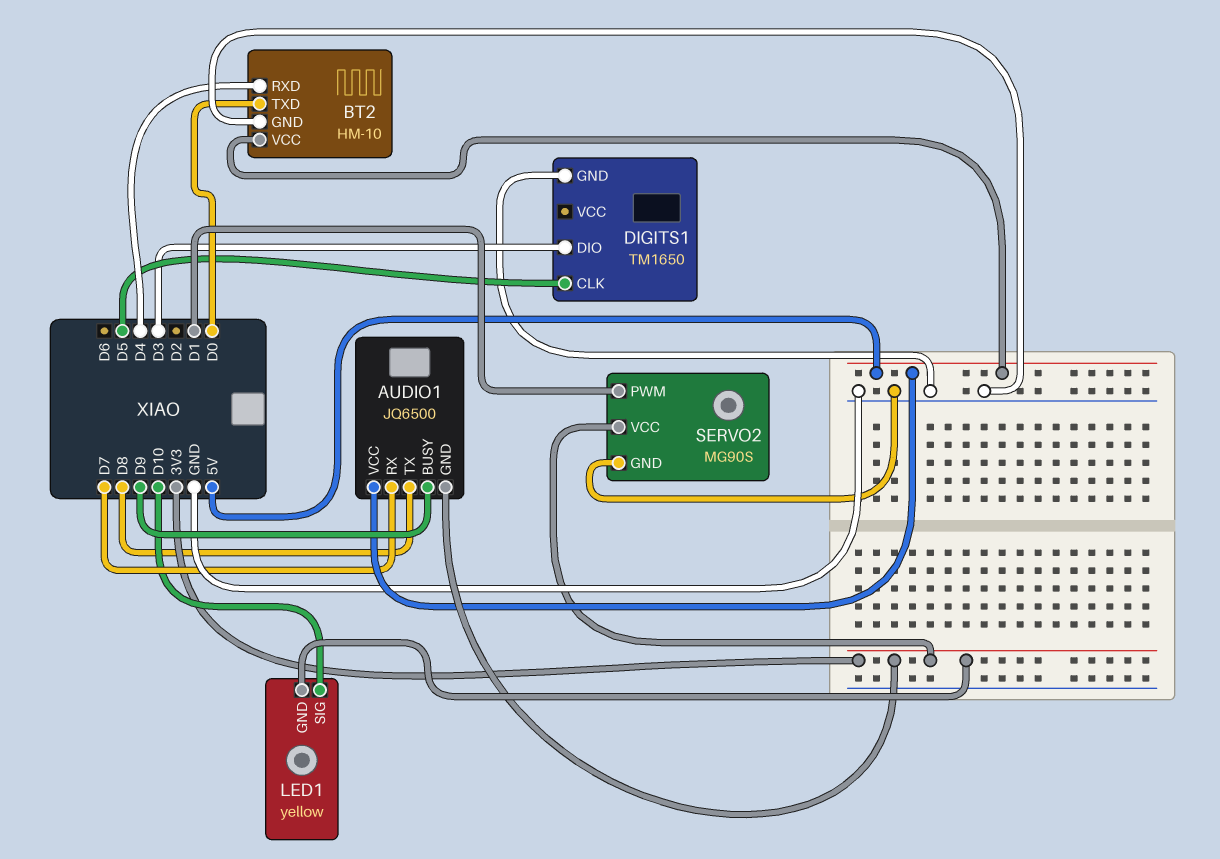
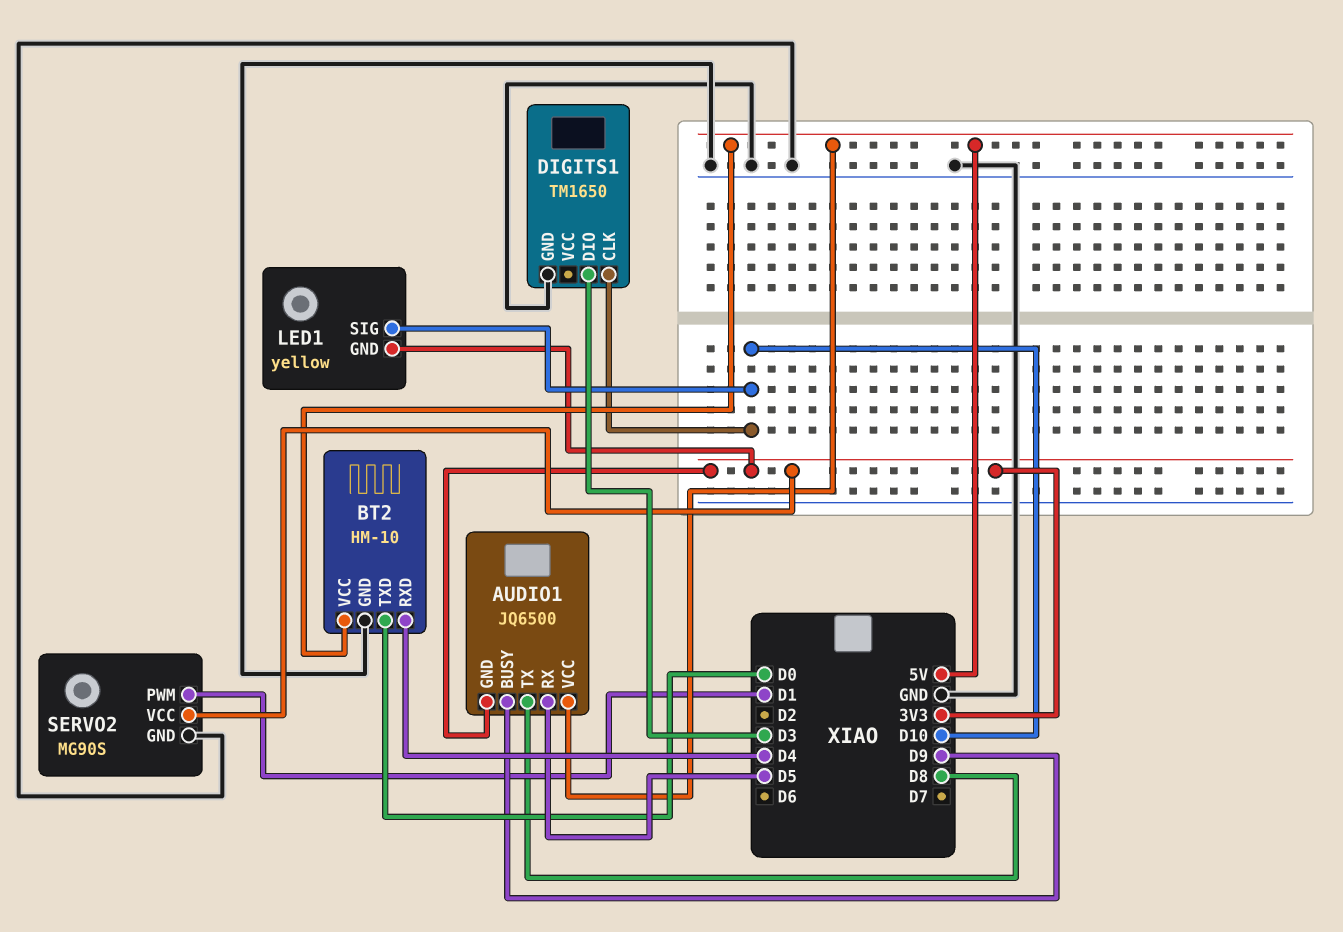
AUDIO1 pin RX: D7 -> D5
DIGITS1 pin CLK: D5 -> D10

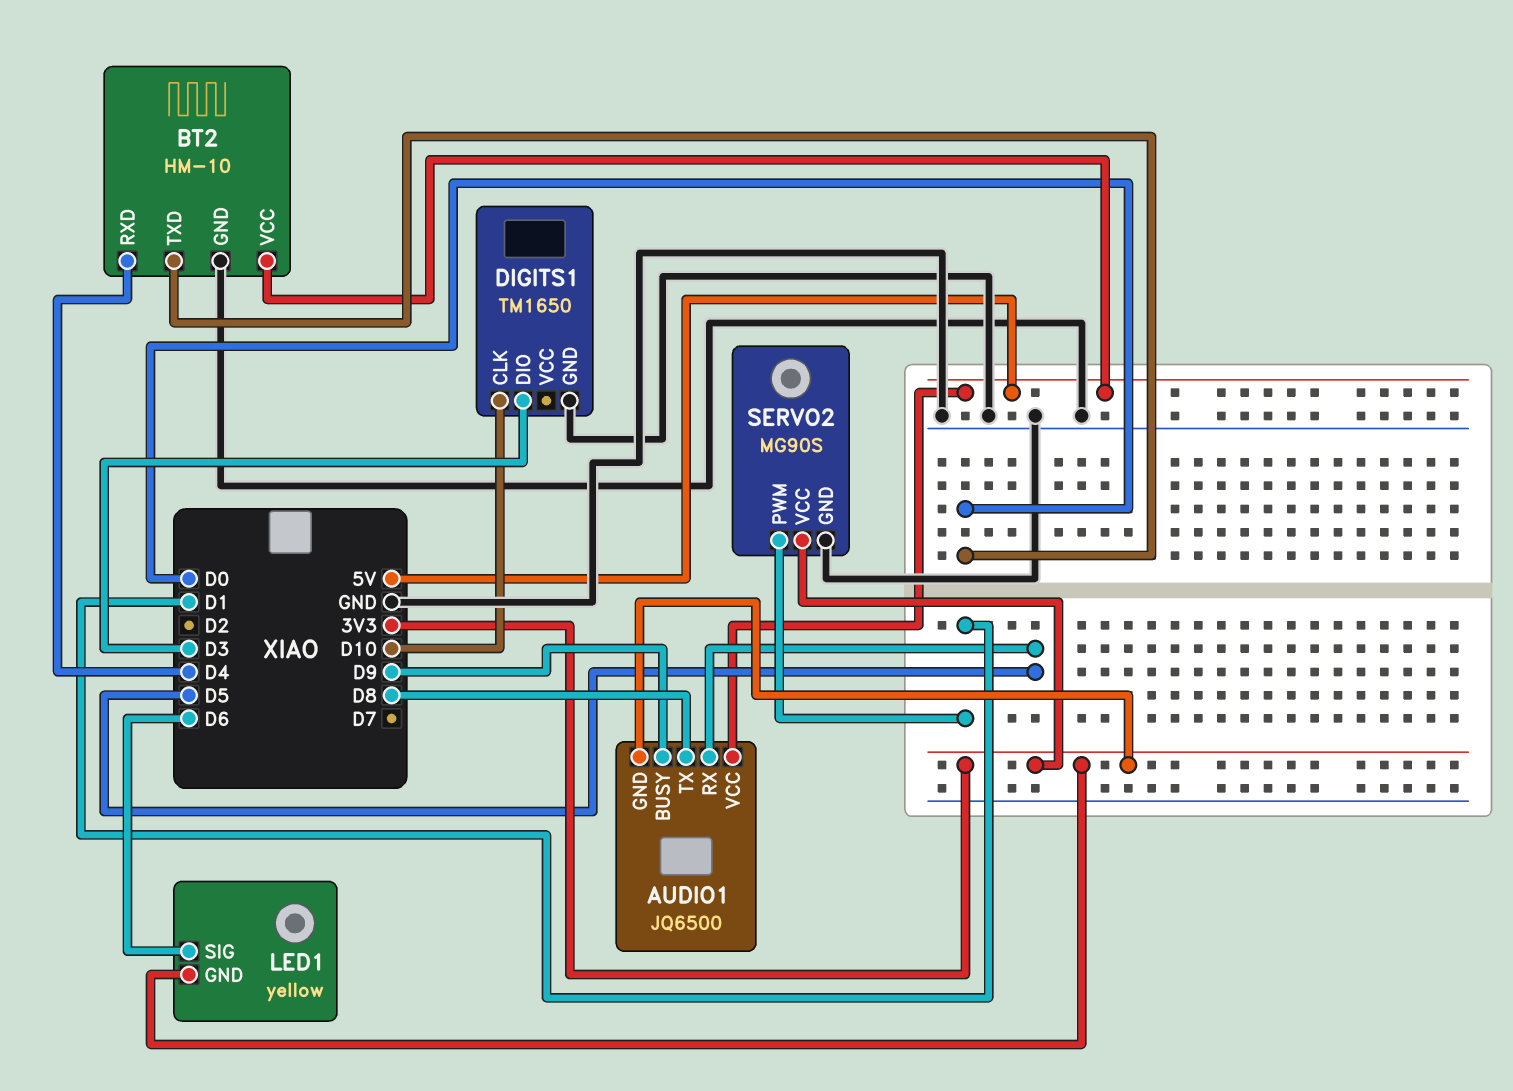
LED1 pin SIG: D10 -> D6

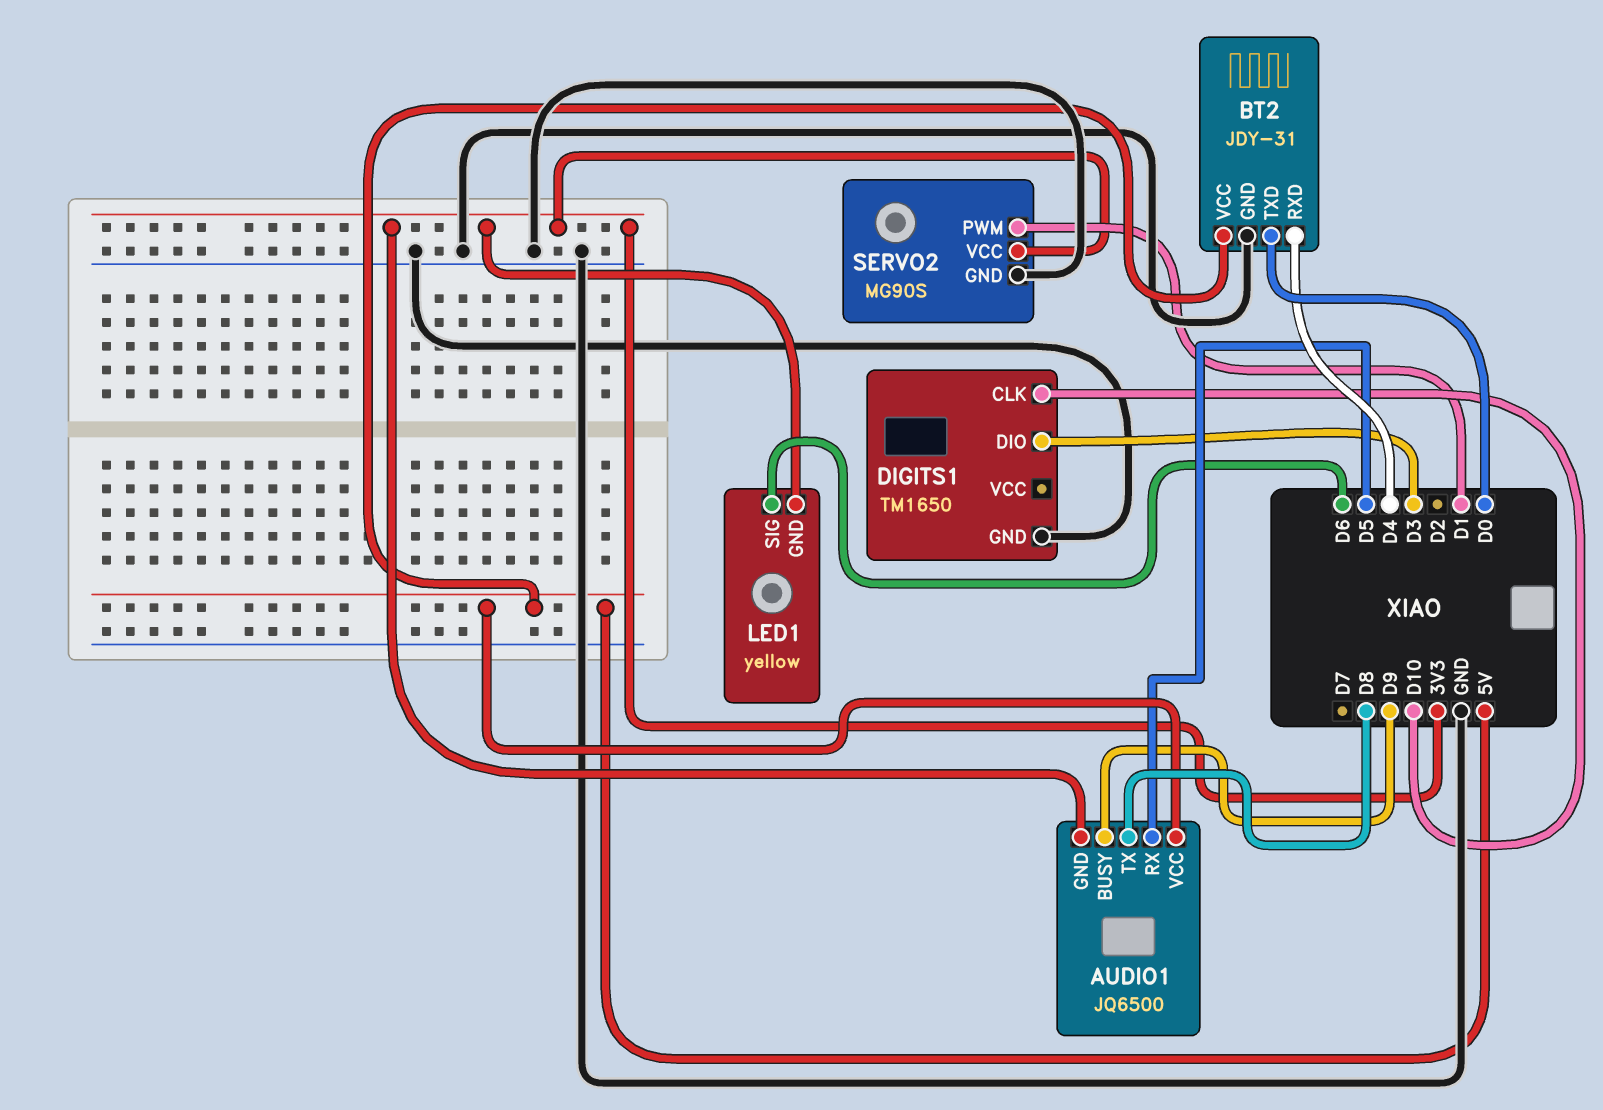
BT2: HM-10 -> JDY-31

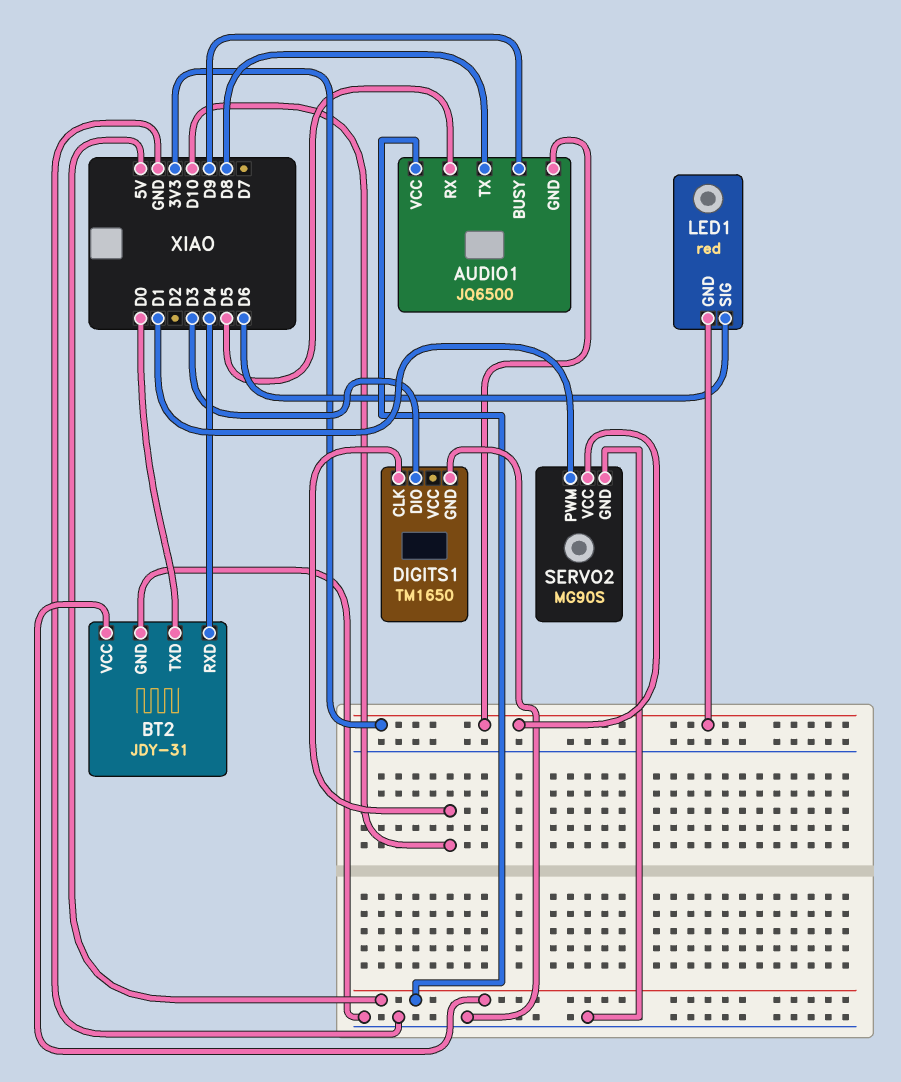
LED1: yellow -> red

